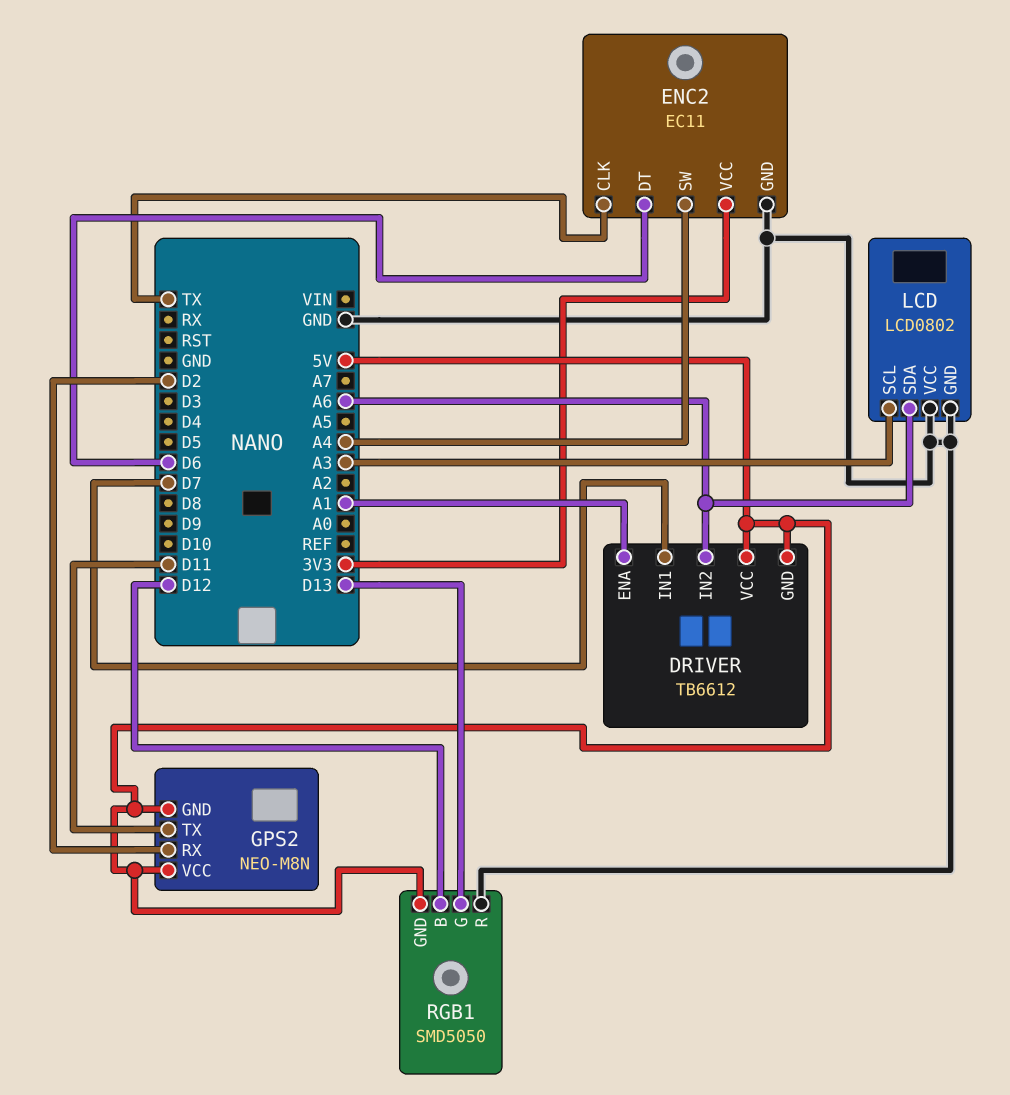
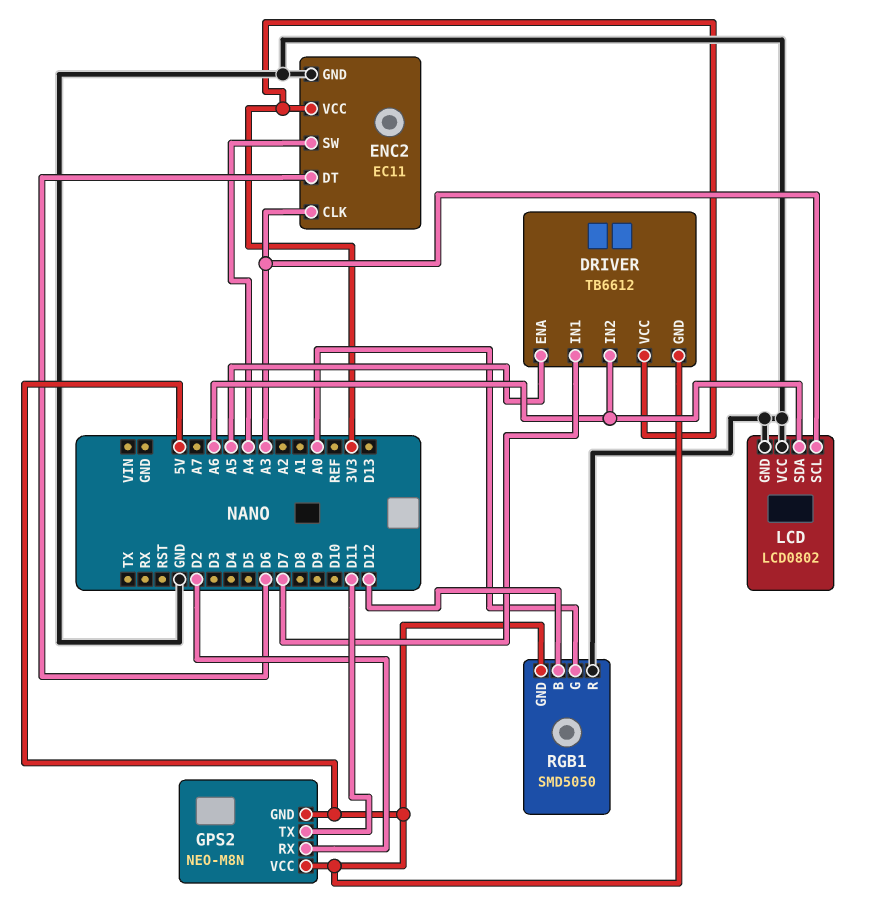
DRIVER pin ENA: A1 -> A5
DRIVER pin VCC: 5V -> 3V3
ENC2 pin CLK: TX -> A3
RGB1 pin G: D13 -> A0

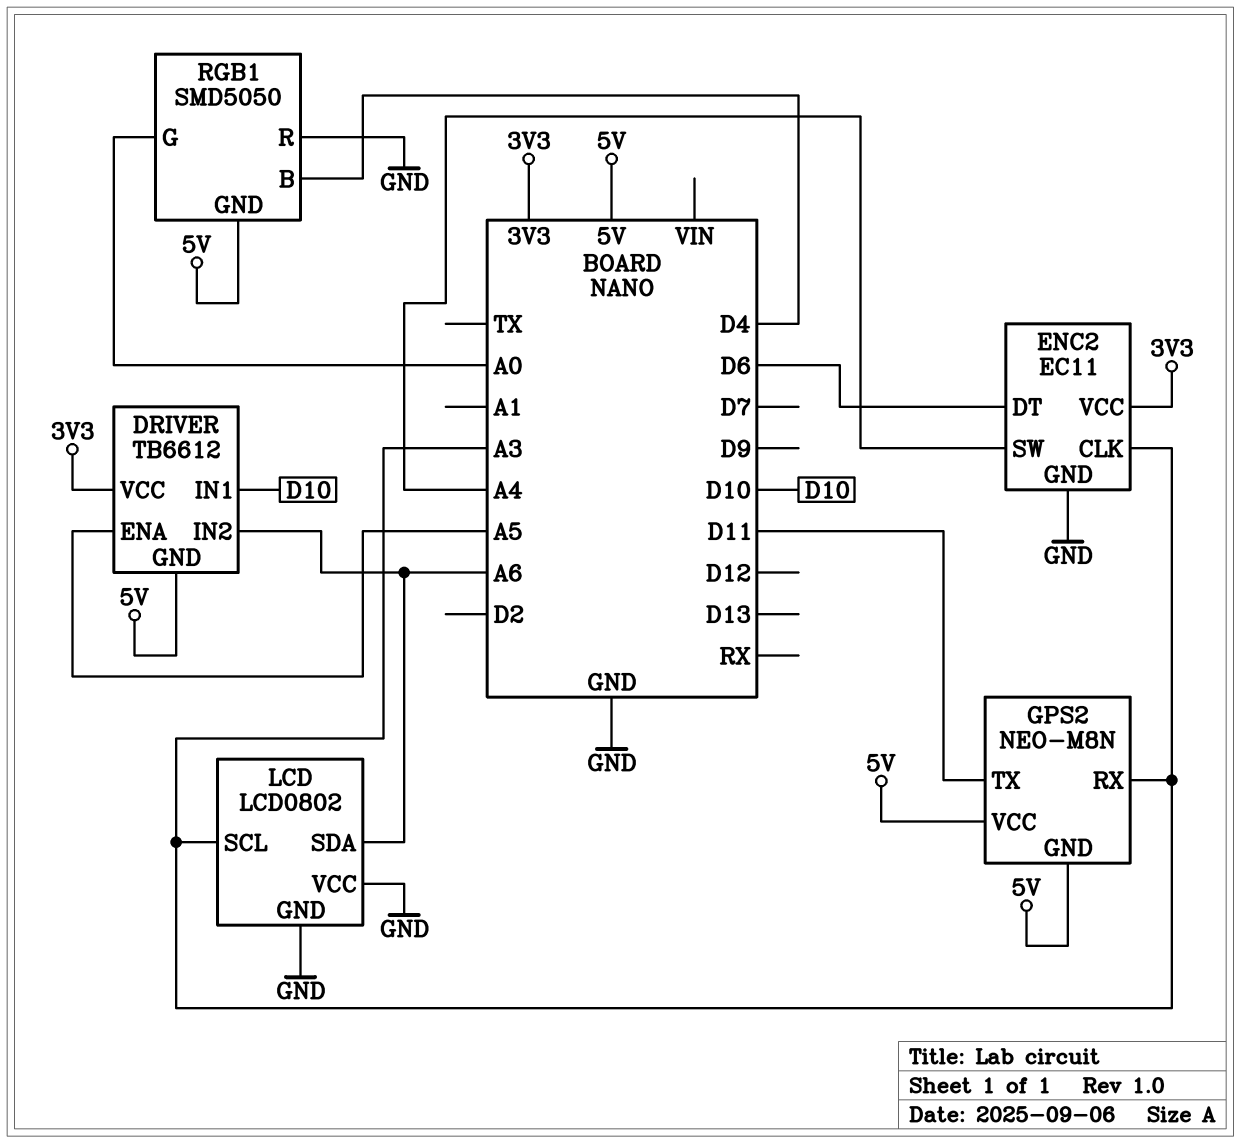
DRIVER pin IN1: D7 -> D10
GPS2 pin RX: D2 -> A3
RGB1 pin B: D12 -> D4

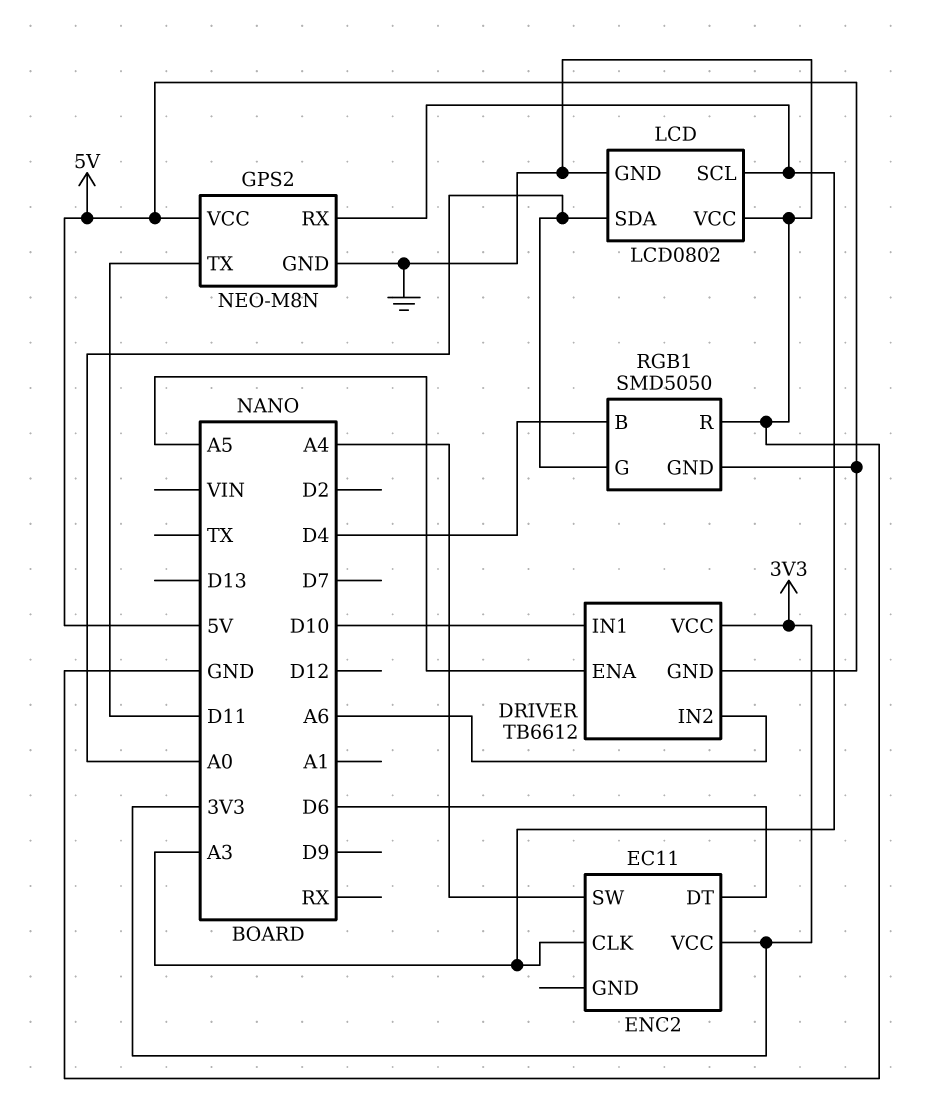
ENC2 pin GND: GND -> none
GPS2 pin GND: 5V -> GND
LCD pin SDA: A6 -> A0

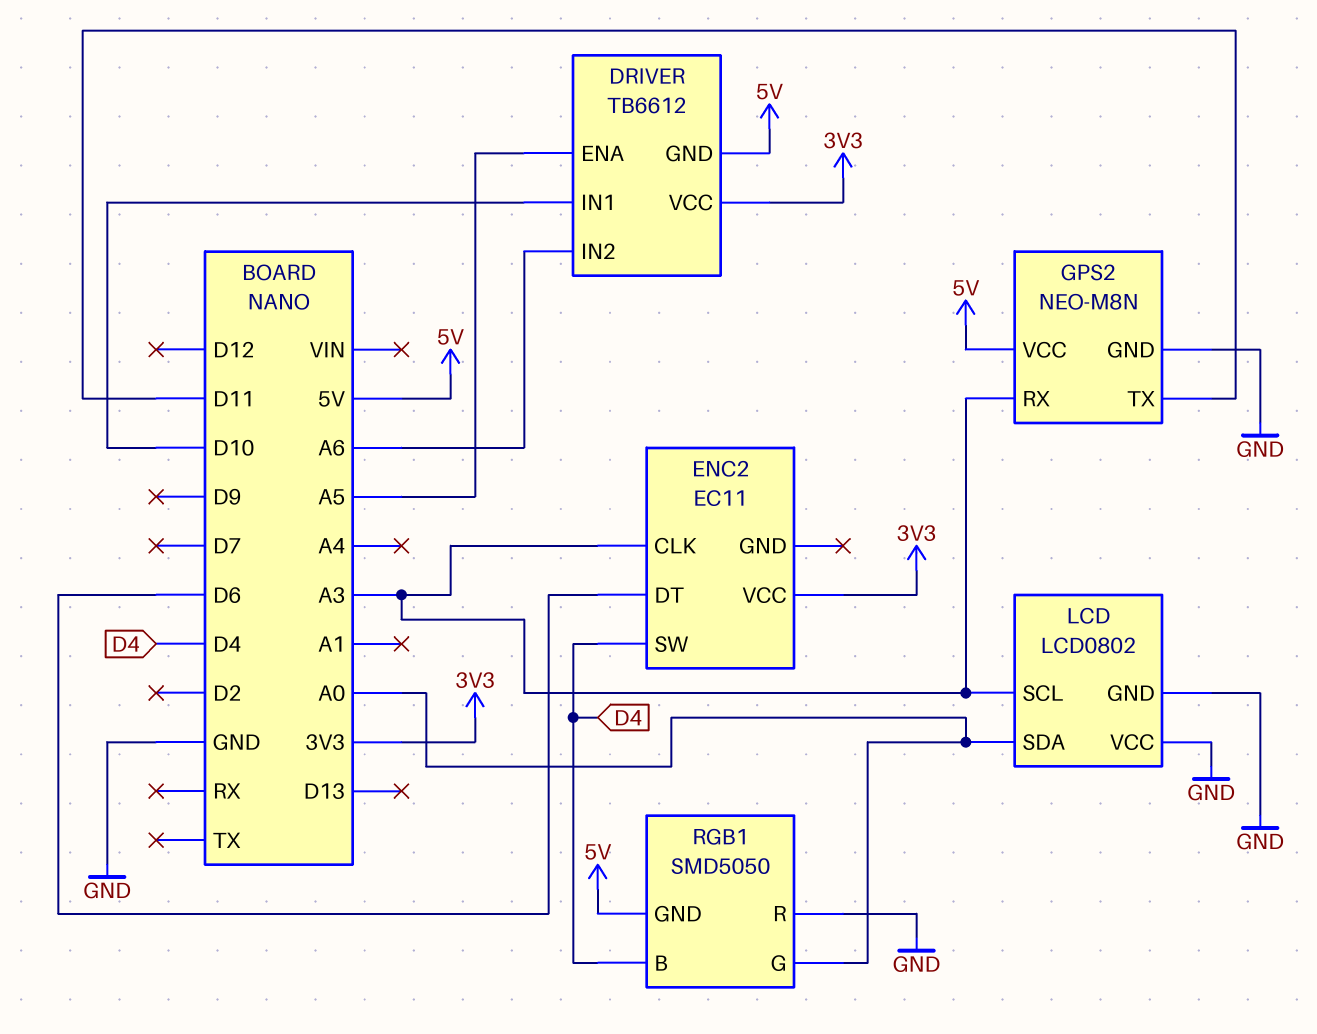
ENC2 pin SW: A4 -> D4

